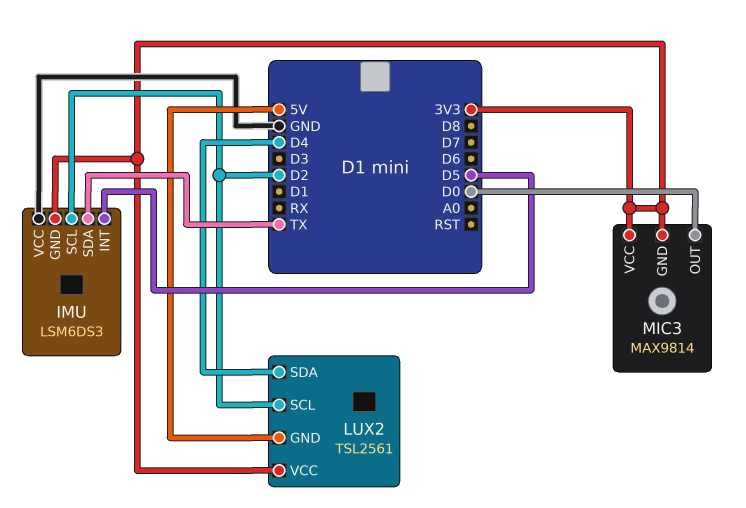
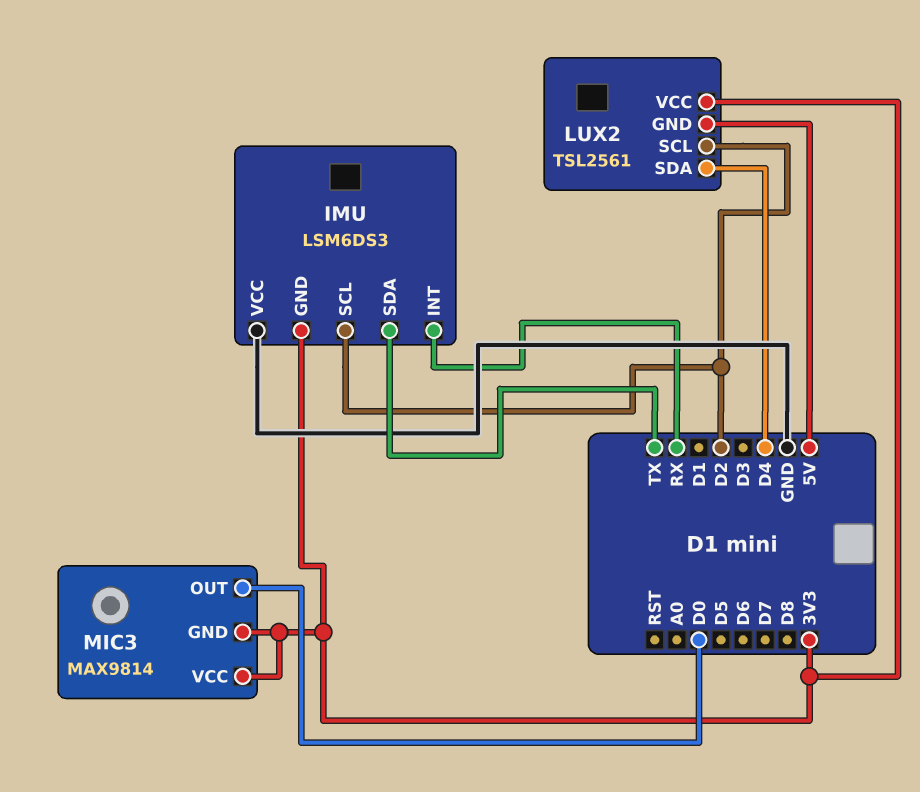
IMU pin INT: D5 -> RX

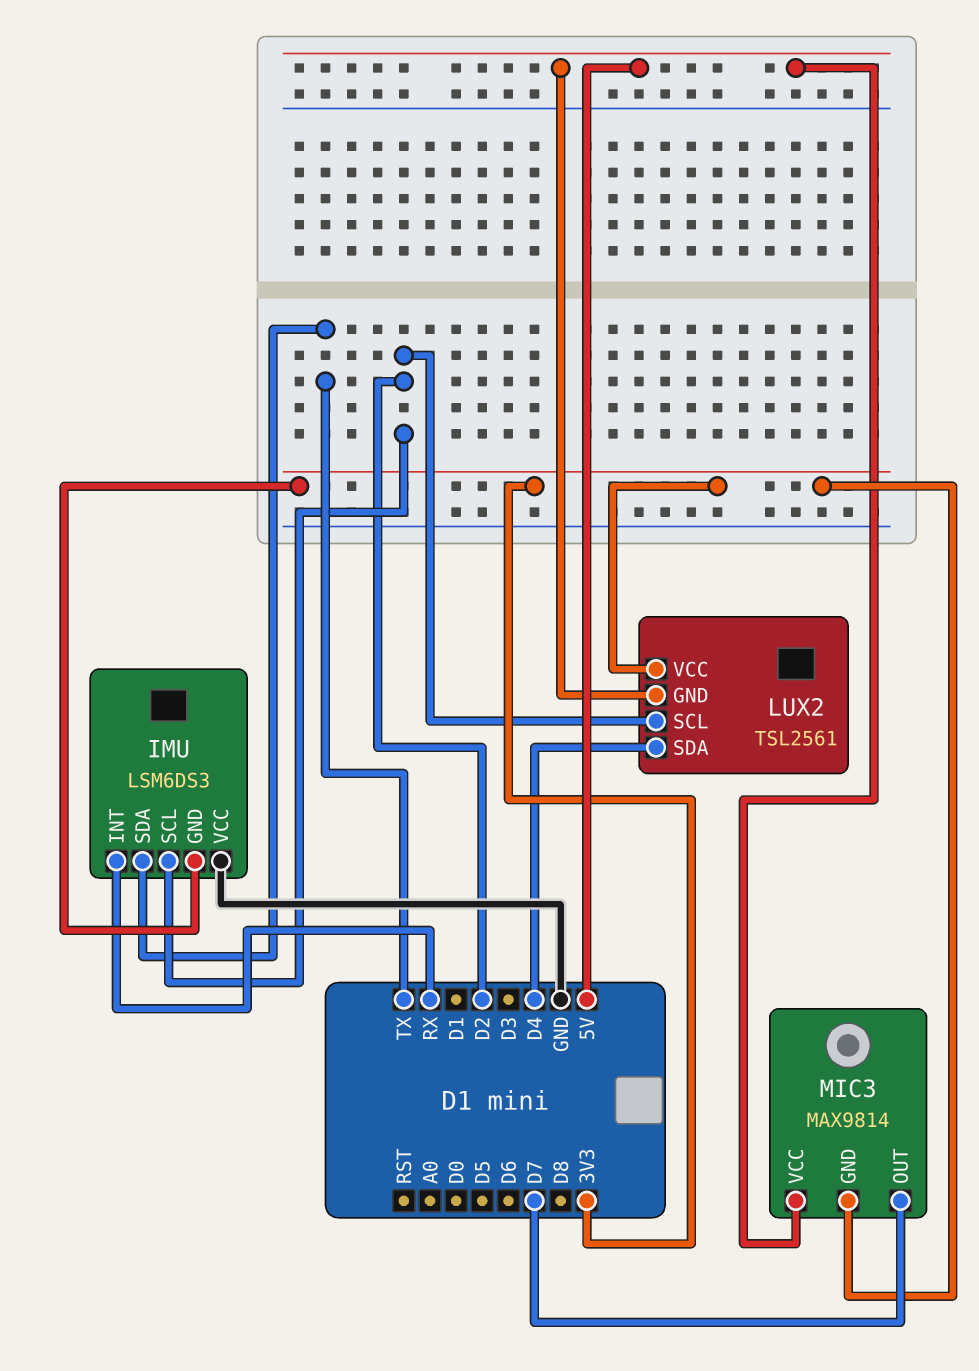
MIC3 pin OUT: D0 -> D7
MIC3 pin VCC: 3V3 -> 5V

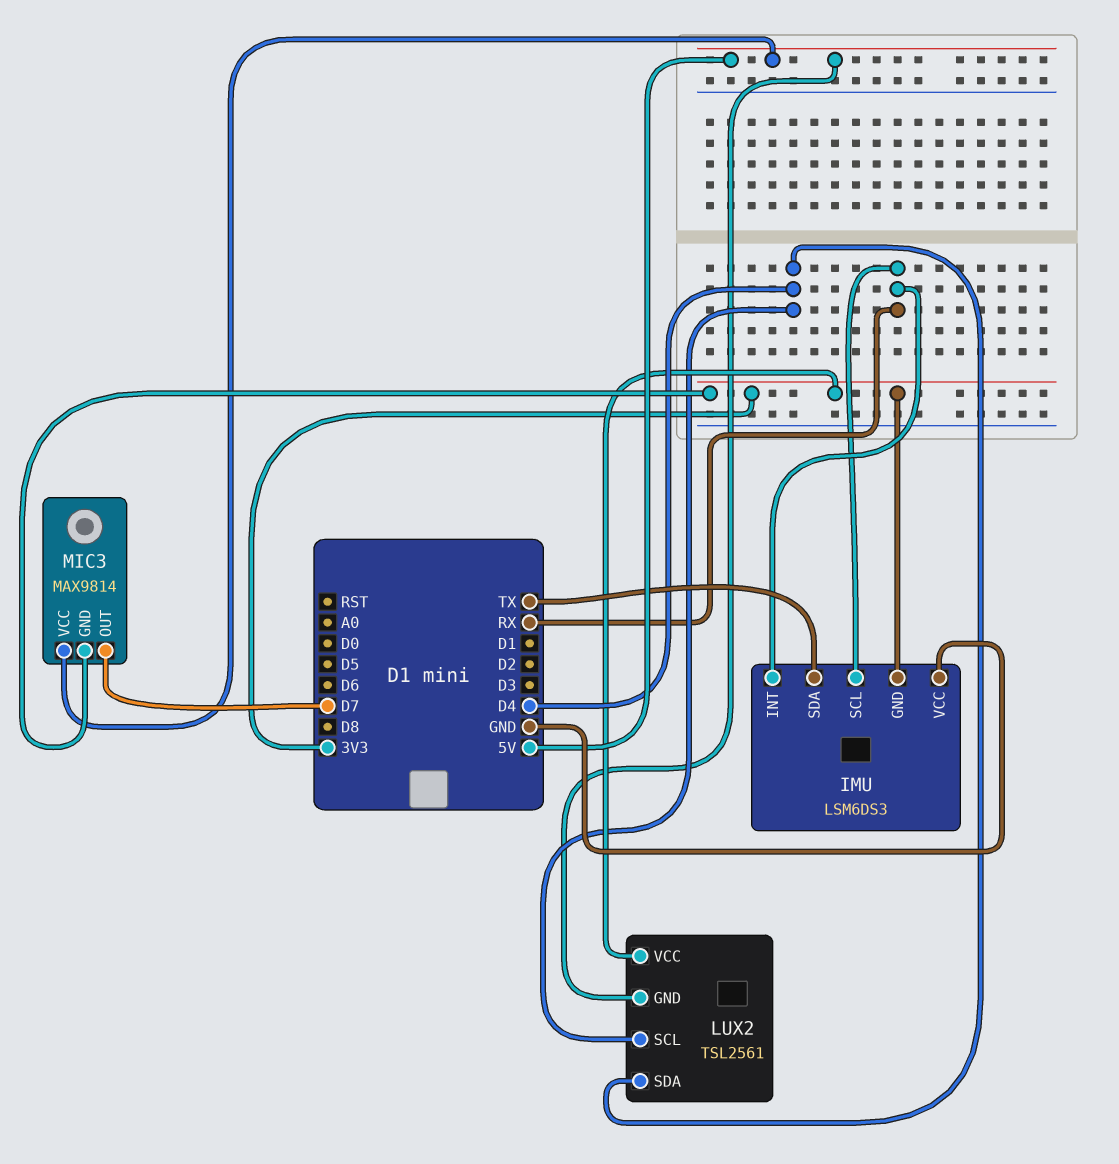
IMU pin SCL: D2 -> RX
LUX2 pin SCL: D2 -> D4

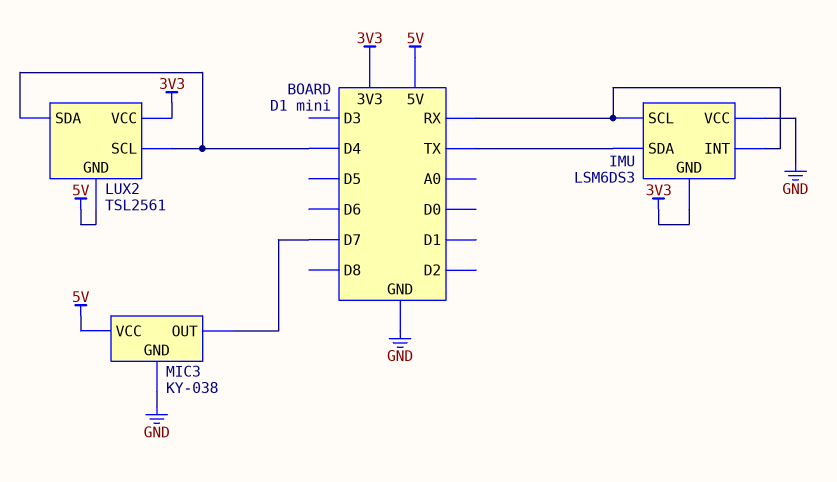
MIC3: MAX9814 -> KY-038
MIC3 pin GND: 3V3 -> GND

